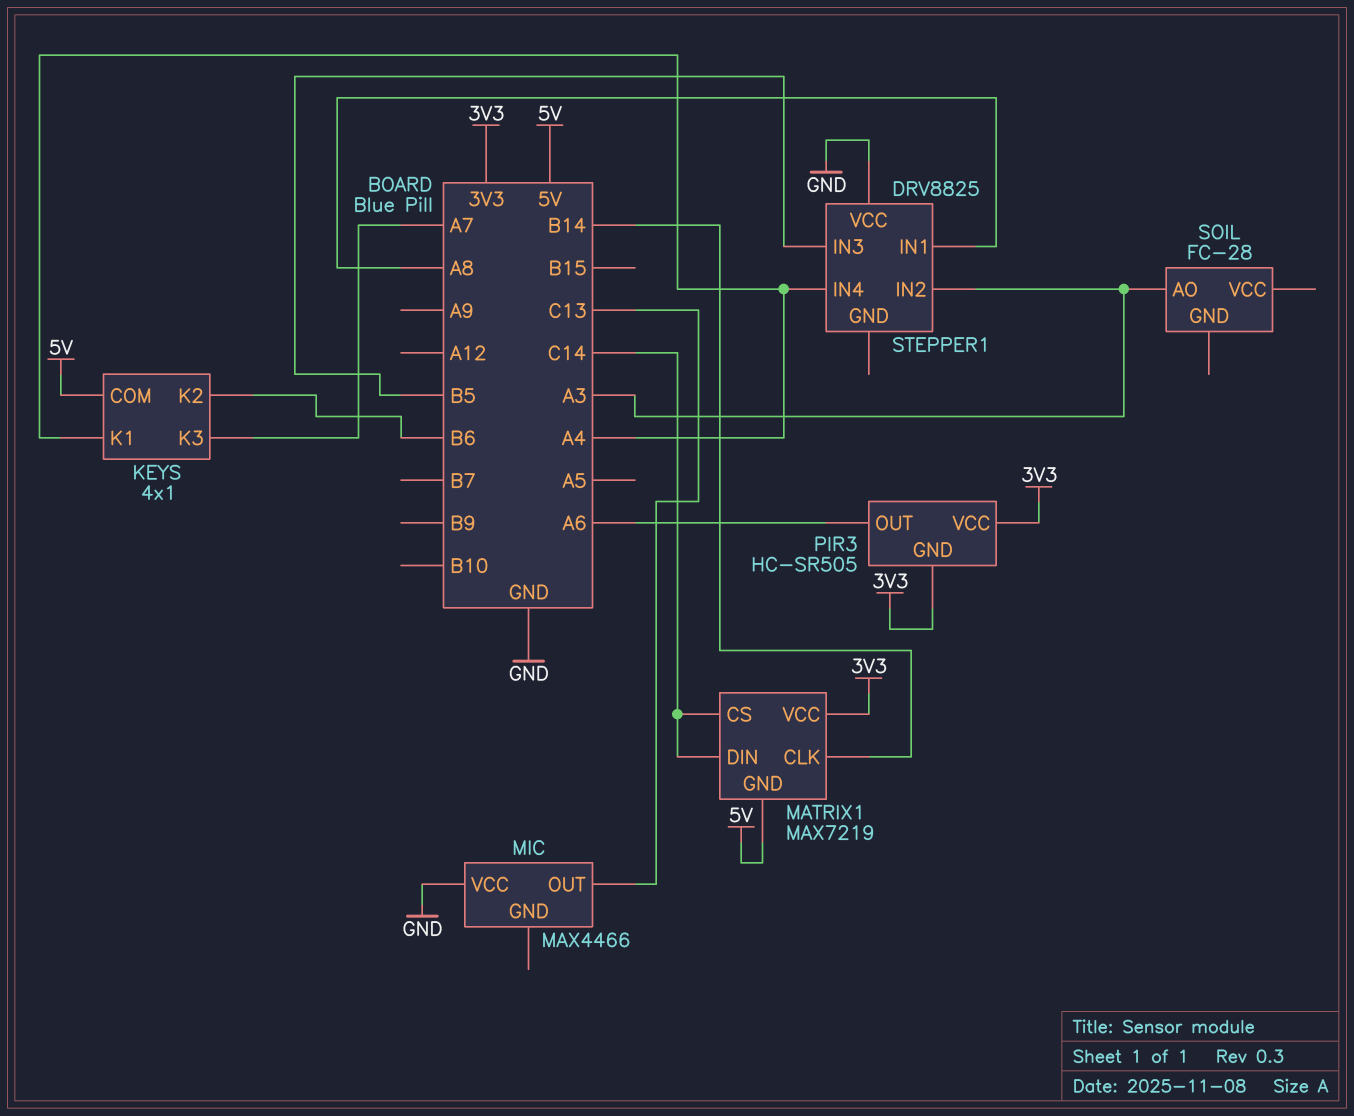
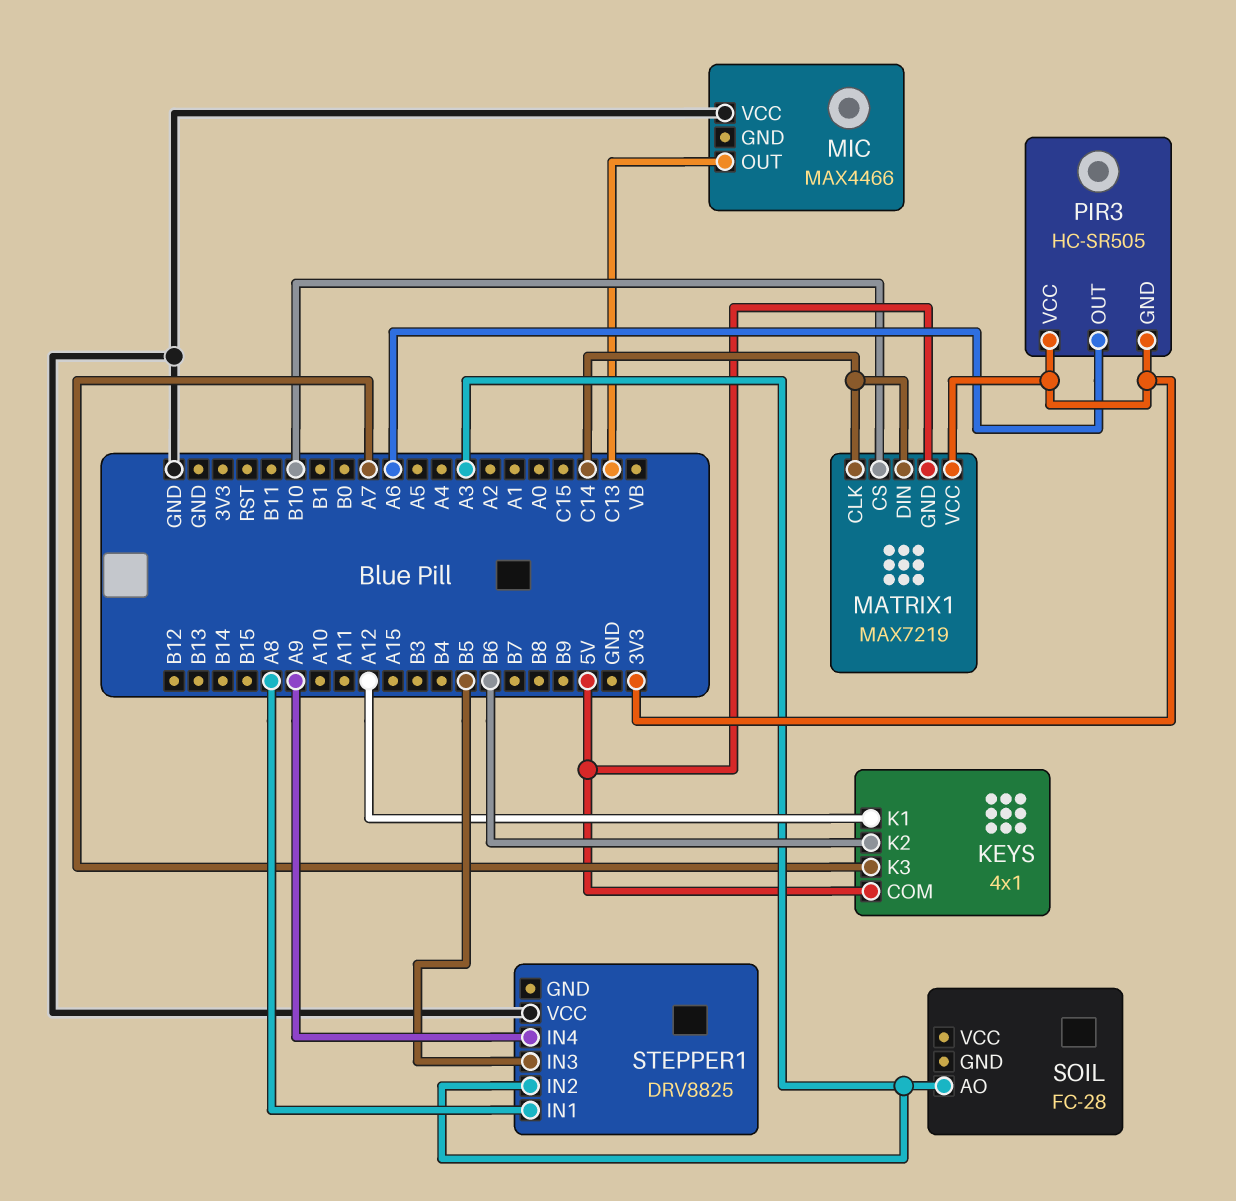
KEYS pin K1: A4 -> A12
MATRIX1 pin CLK: B14 -> C14
MATRIX1 pin CS: C14 -> B10
STEPPER1 pin IN4: A4 -> A9

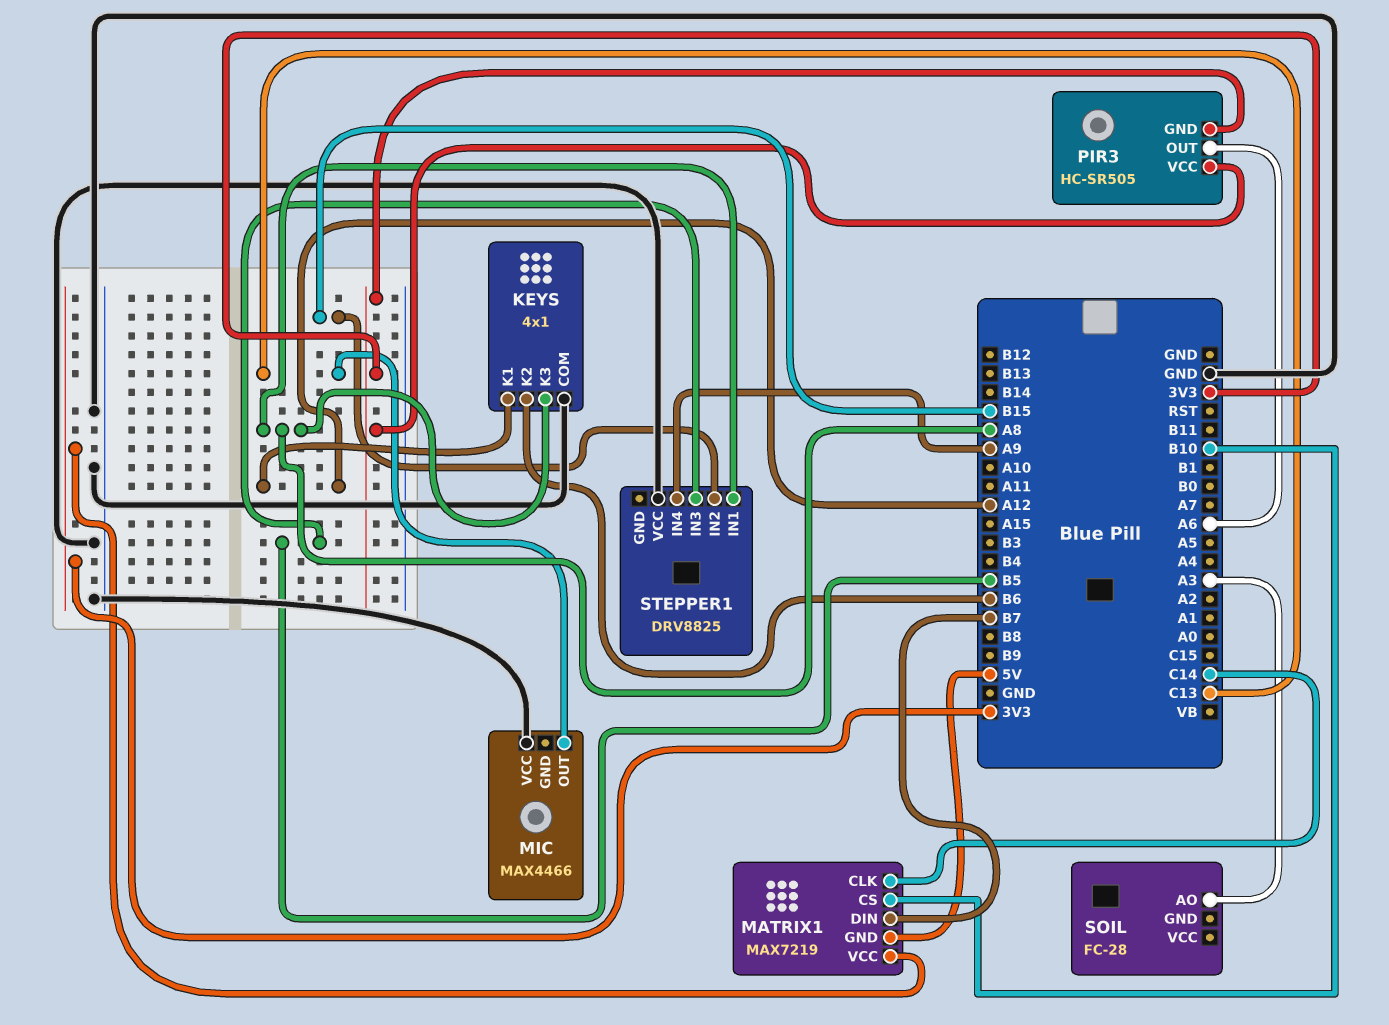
KEYS pin COM: 5V -> GND
KEYS pin K3: A7 -> A8
MATRIX1 pin DIN: C14 -> B7
STEPPER1 pin IN2: A3 -> B15

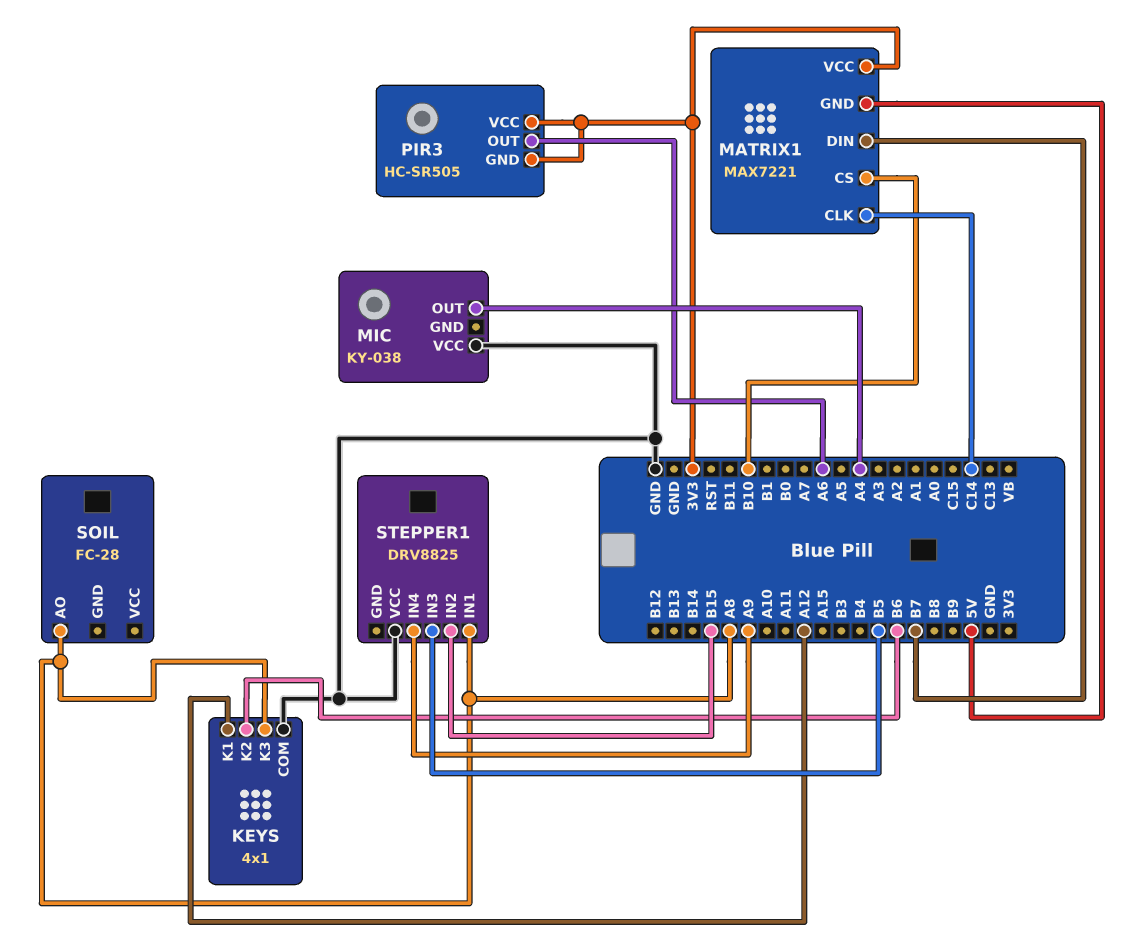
MATRIX1: MAX7219 -> MAX7221
MIC: MAX4466 -> KY-038
MIC pin OUT: C13 -> A4
SOIL pin AO: A3 -> A8

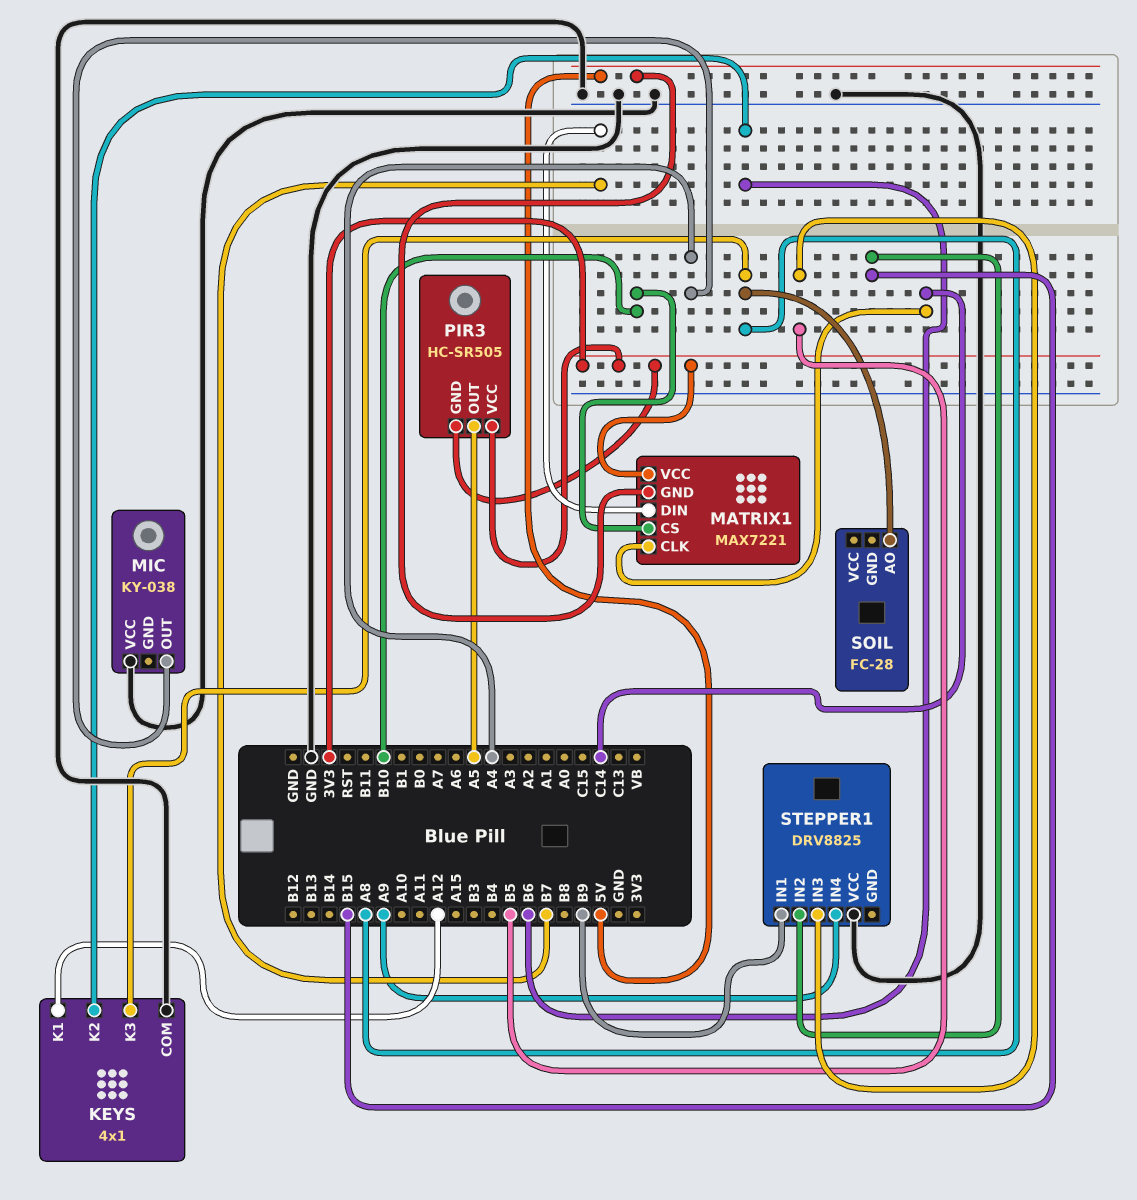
PIR3 pin OUT: A6 -> A5
STEPPER1 pin IN1: A8 -> B9

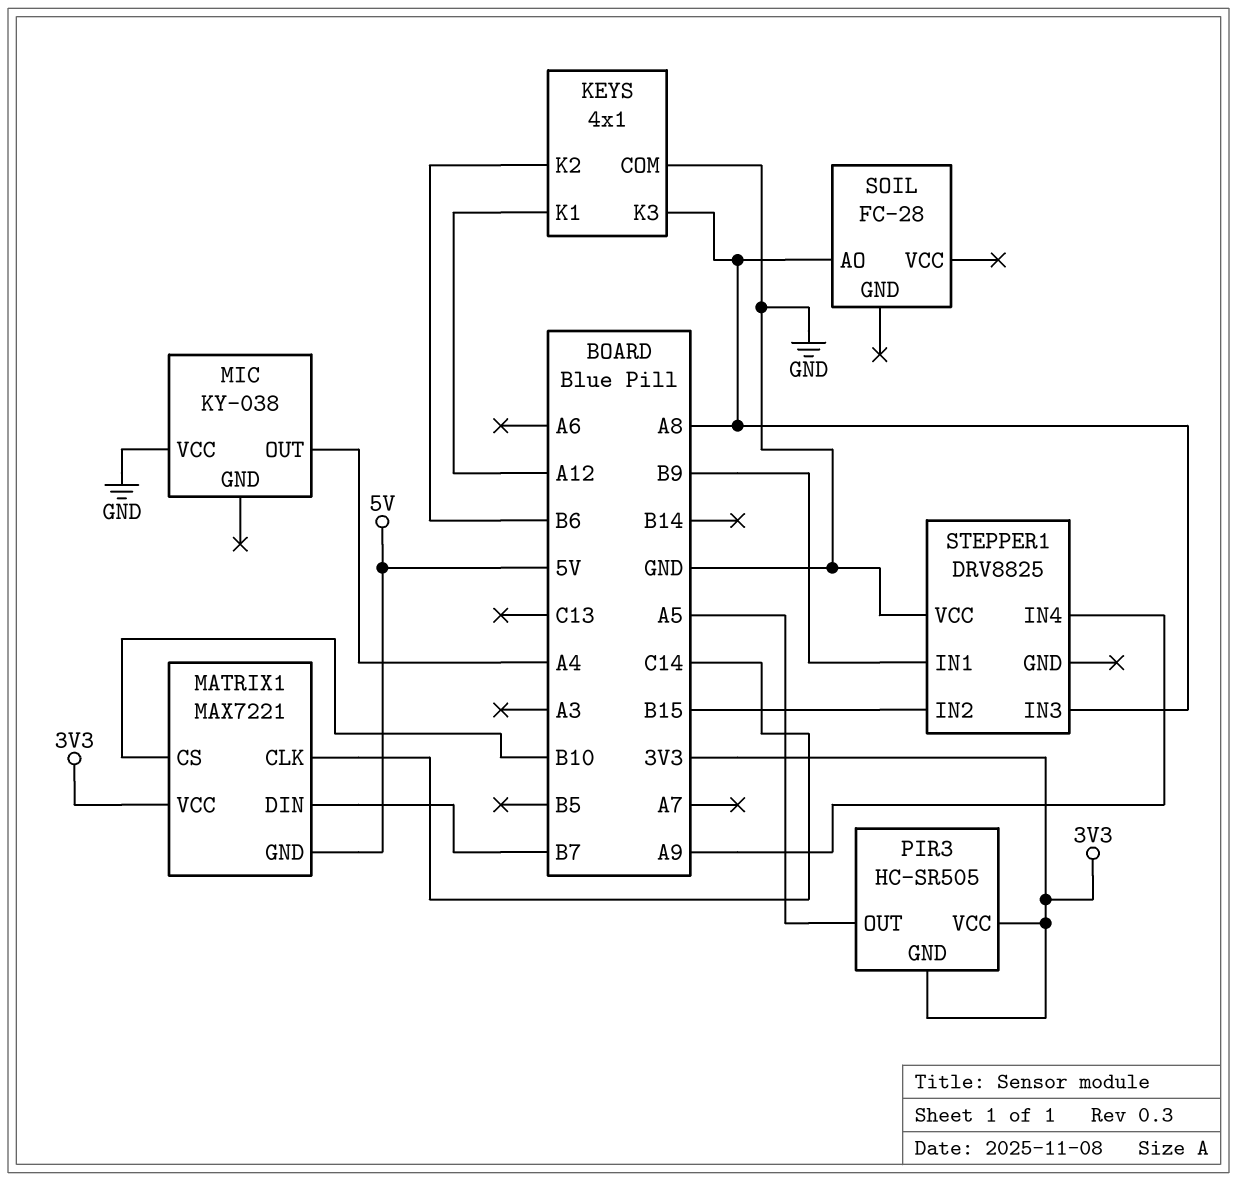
STEPPER1 pin IN3: B5 -> A8

